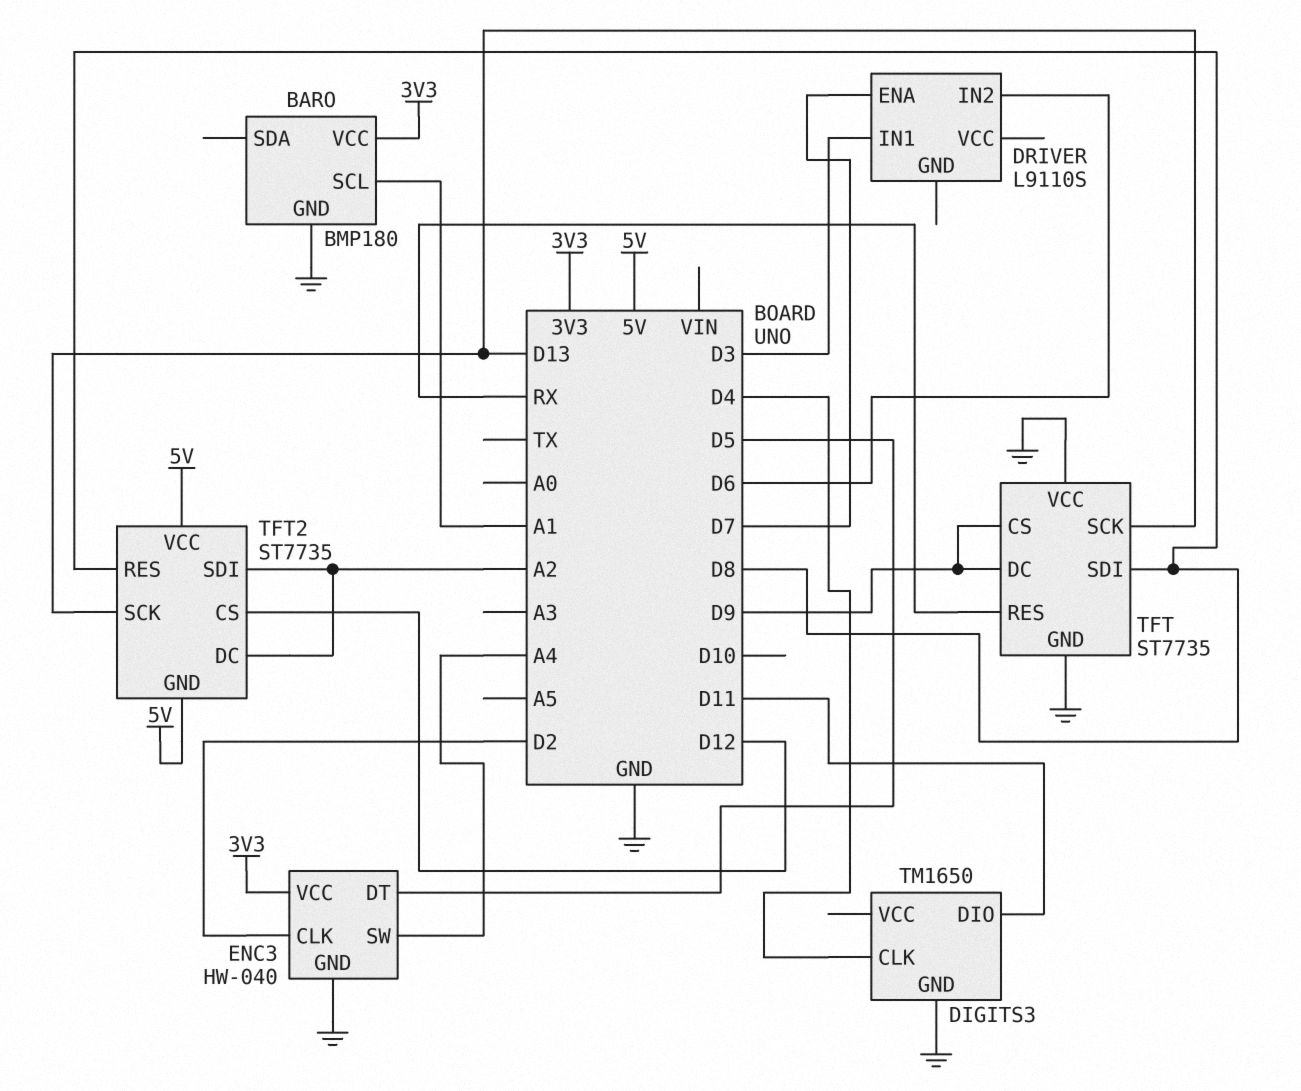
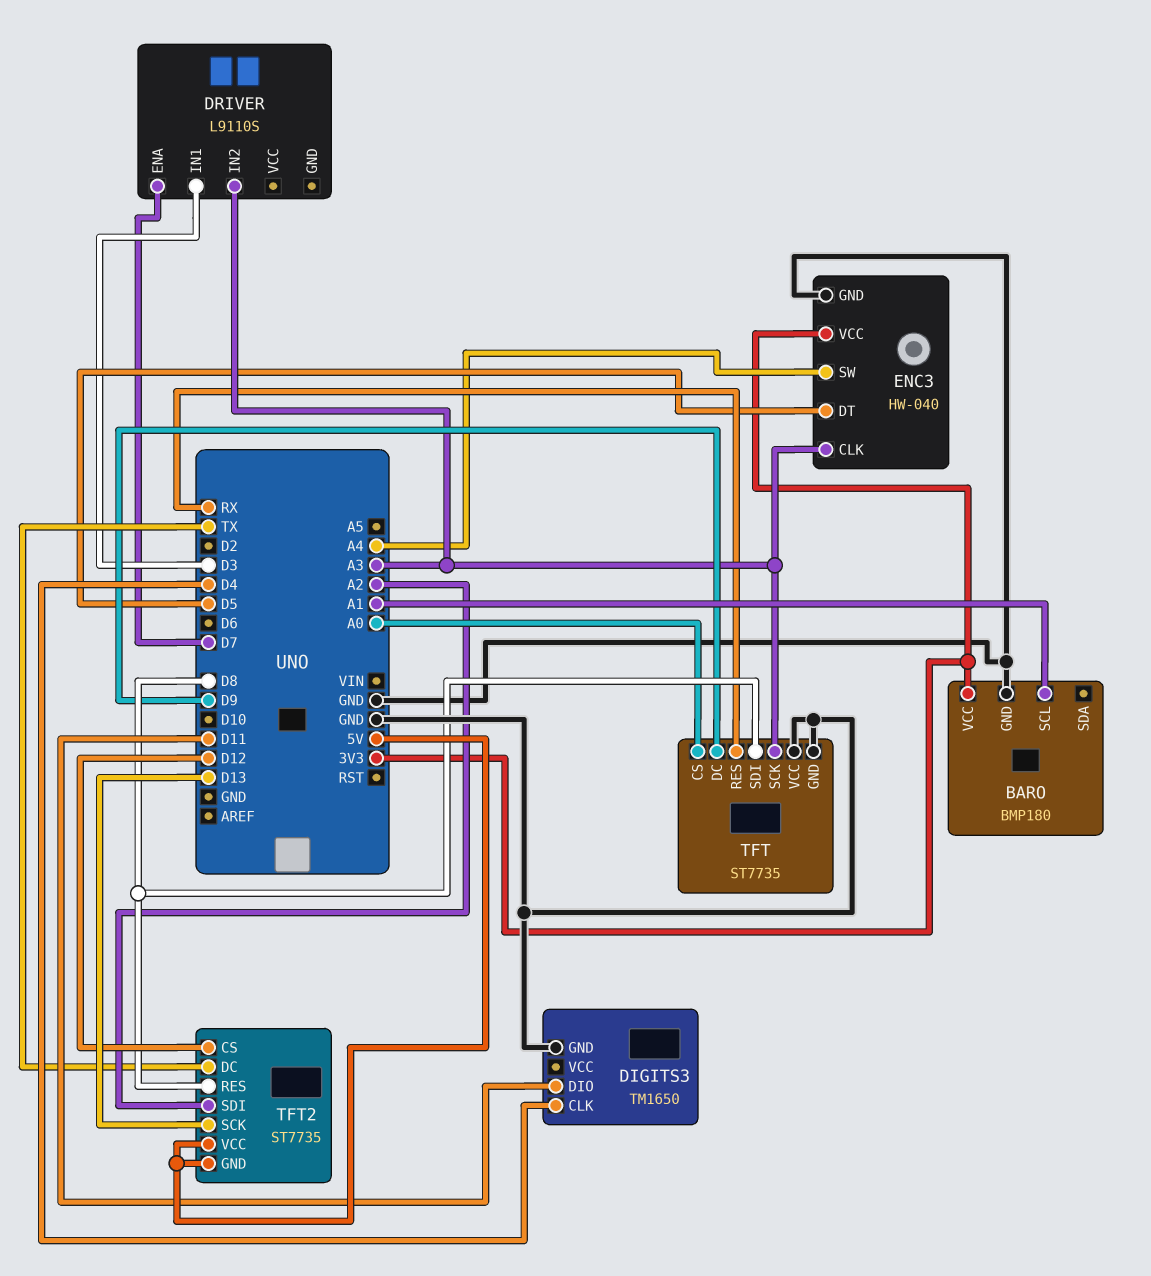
DRIVER pin IN2: D6 -> A3
ENC3 pin CLK: D2 -> A3
TFT pin CS: D9 -> A0
TFT pin SCK: D13 -> A3
TFT2 pin DC: A2 -> TX

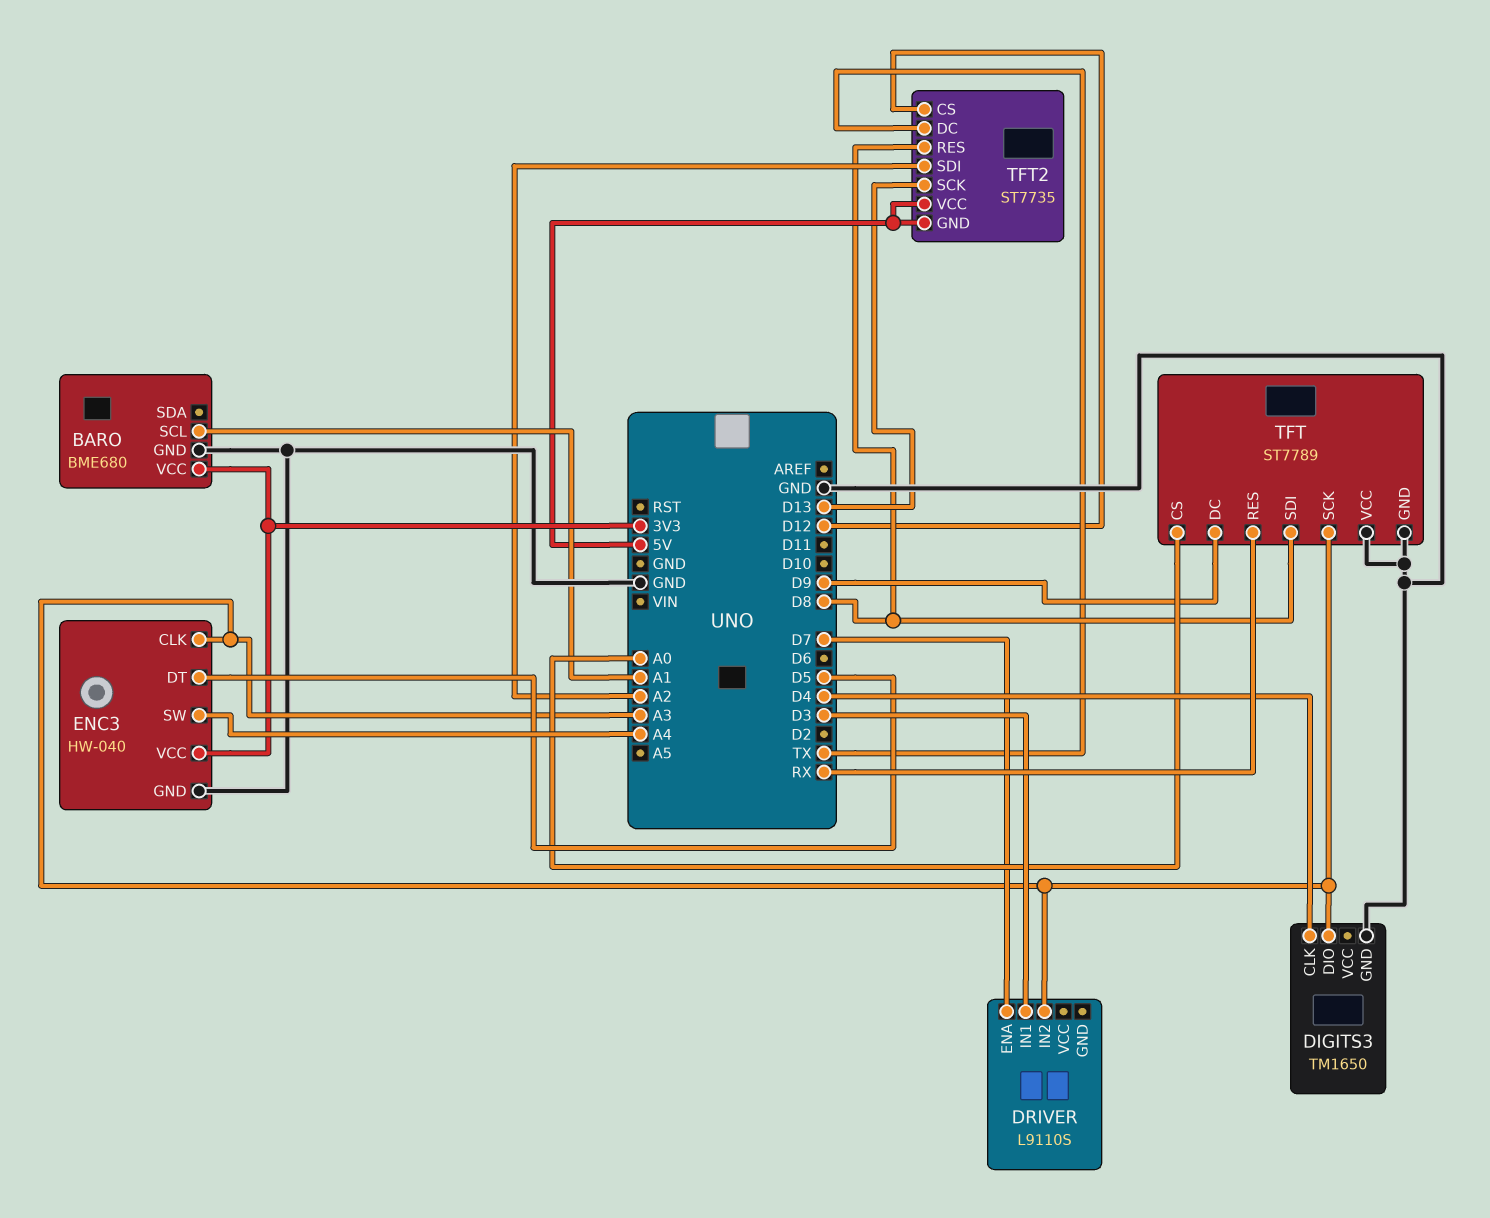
BARO: BMP180 -> BME680
DIGITS3 pin DIO: D11 -> A3
TFT: ST7735 -> ST7789

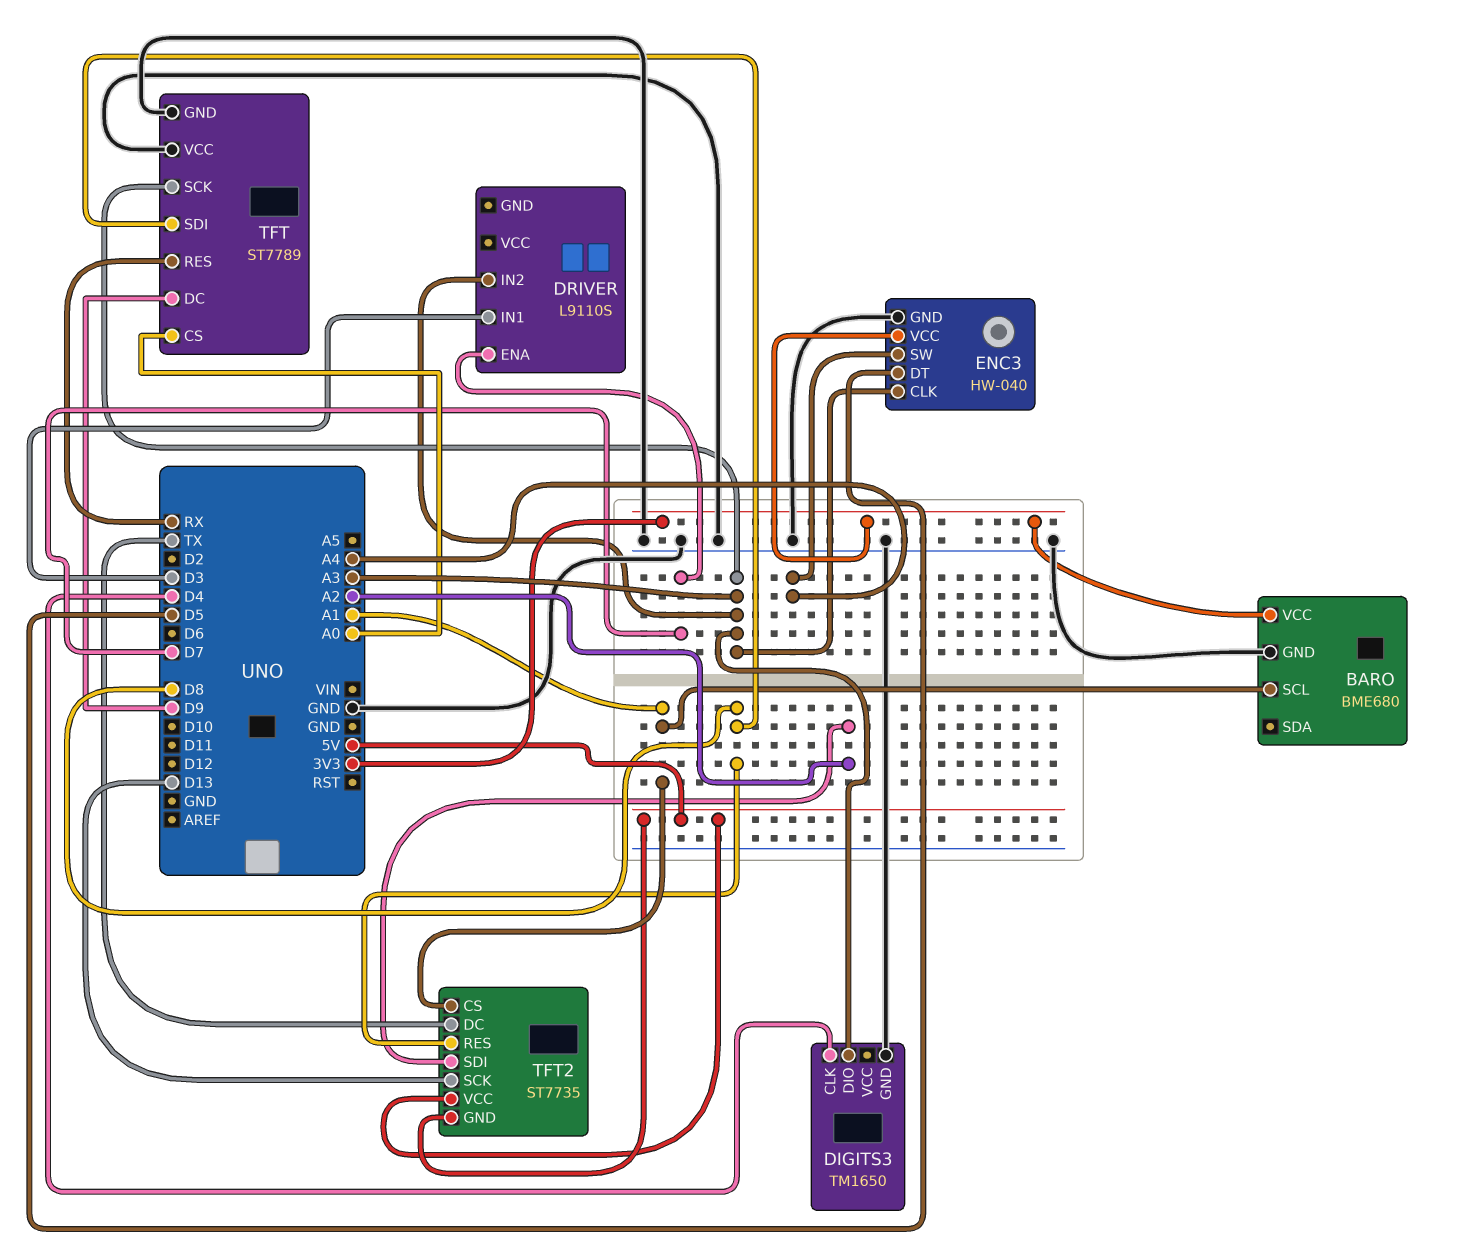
TFT2 pin CS: D12 -> A1

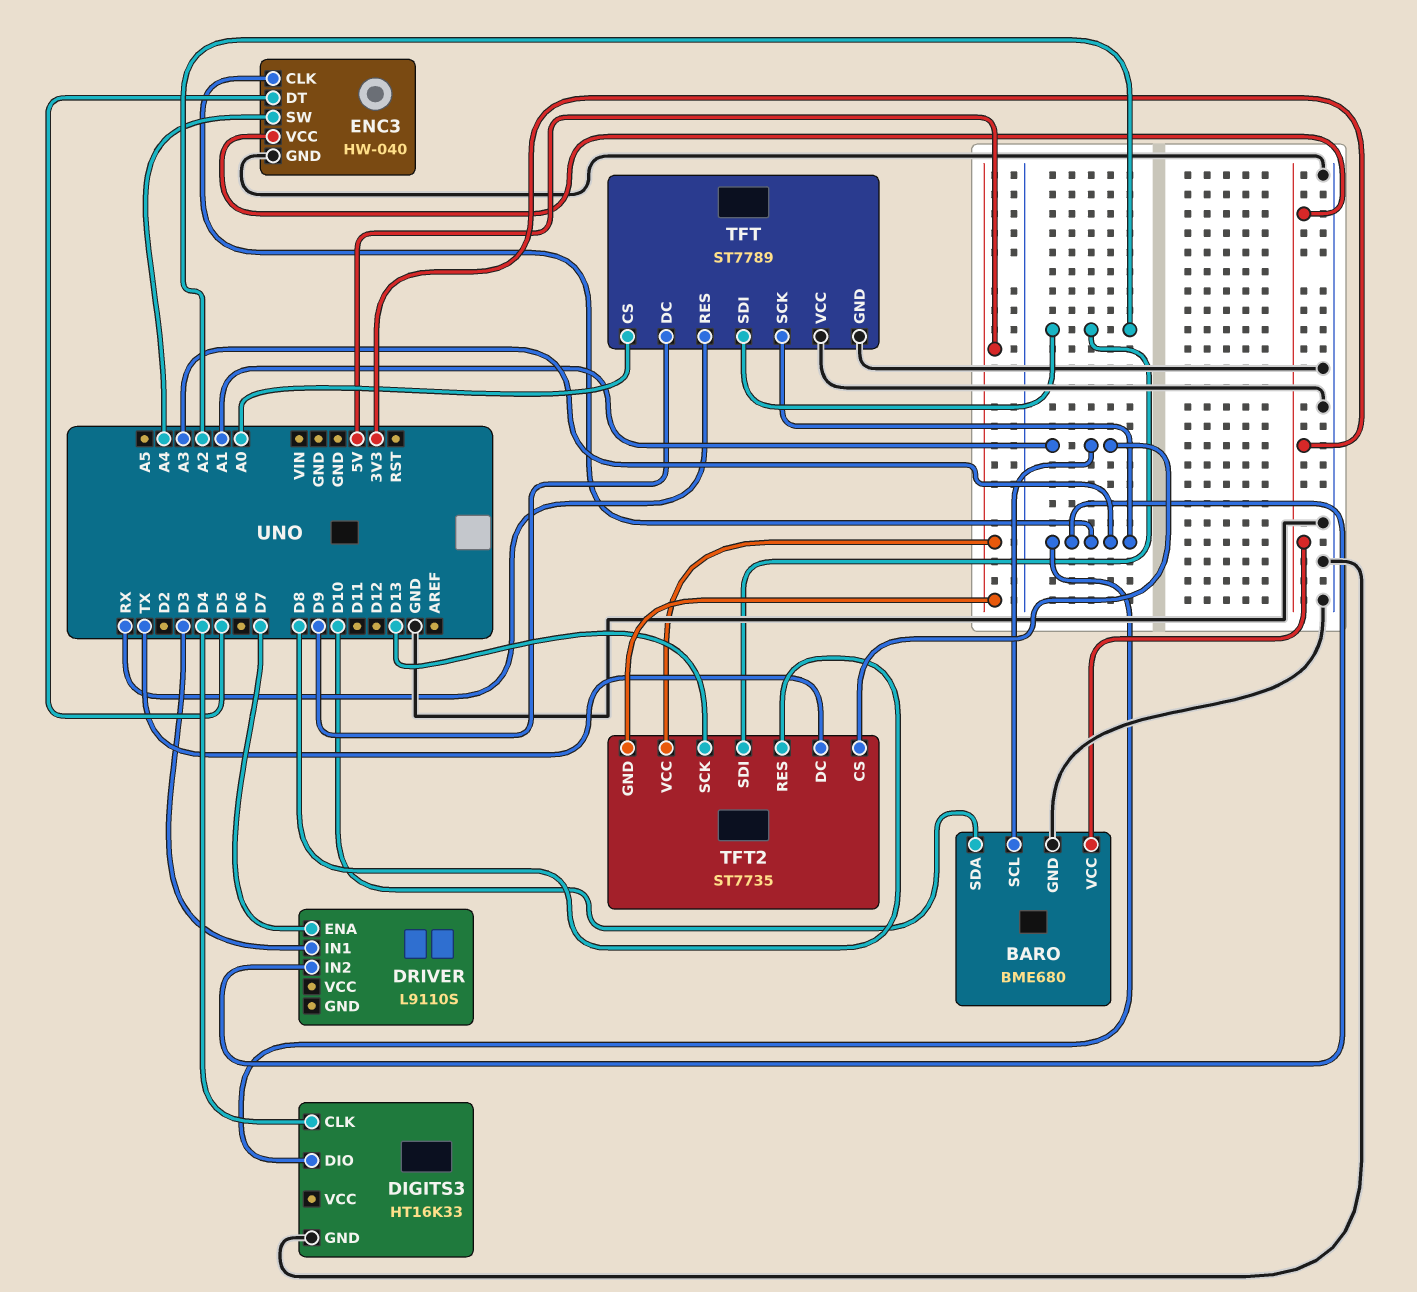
BARO pin SDA: none -> D10
DIGITS3: TM1650 -> HT16K33
TFT pin SDI: D8 -> A2

